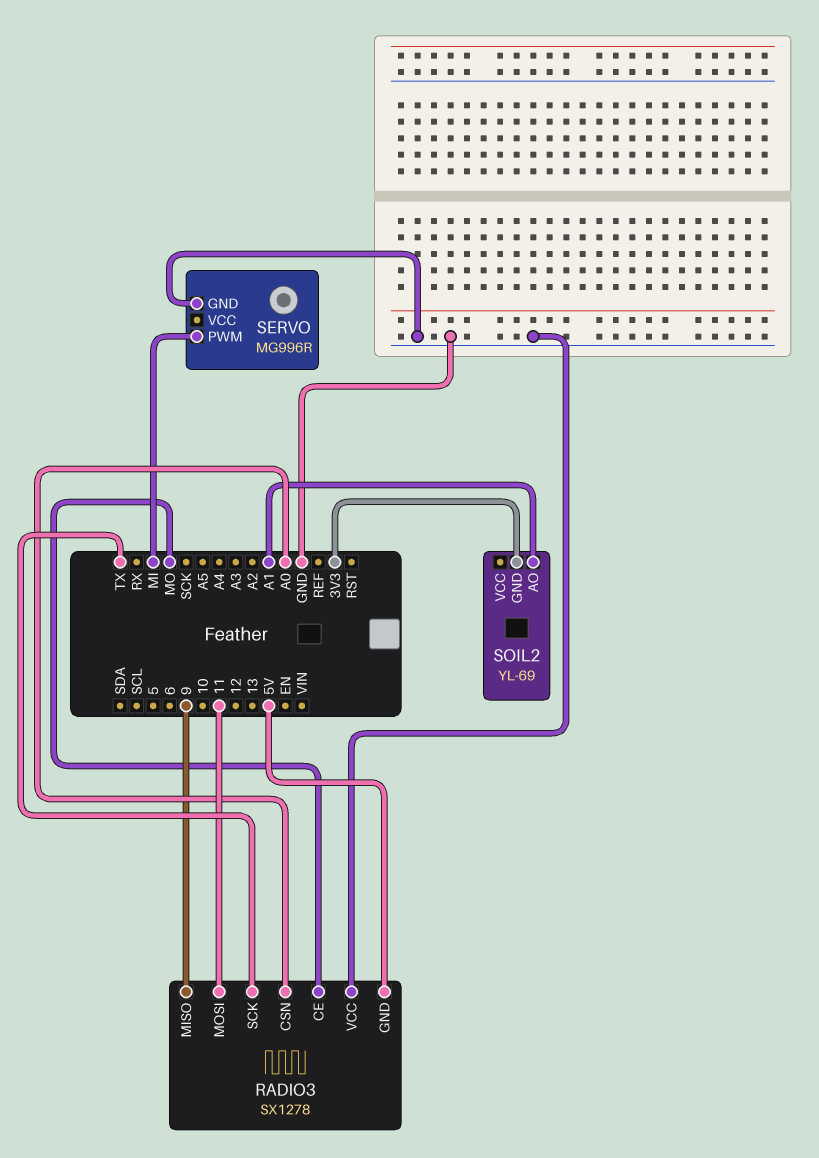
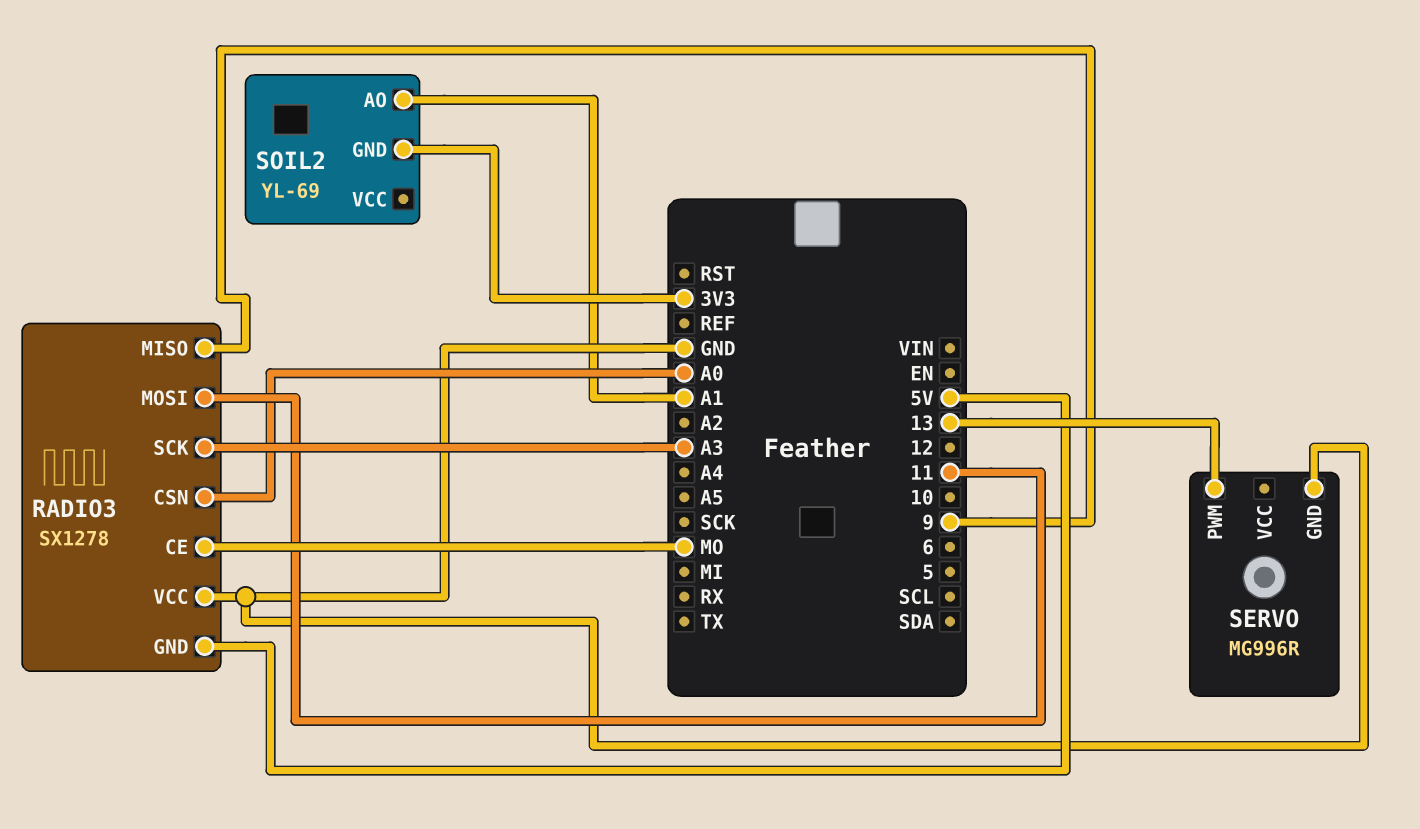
RADIO3 pin SCK: TX -> A3
SERVO pin PWM: MI -> 13

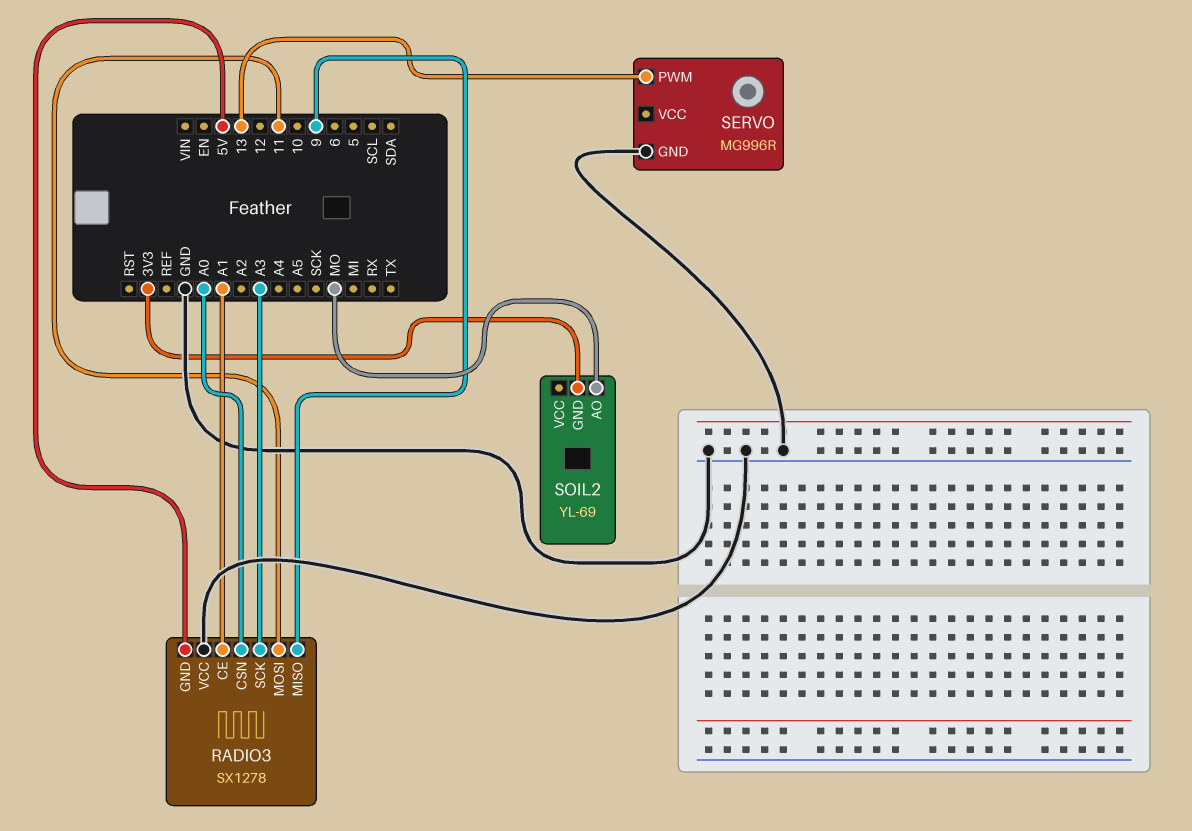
RADIO3 pin CE: MO -> A1
SOIL2 pin AO: A1 -> MO

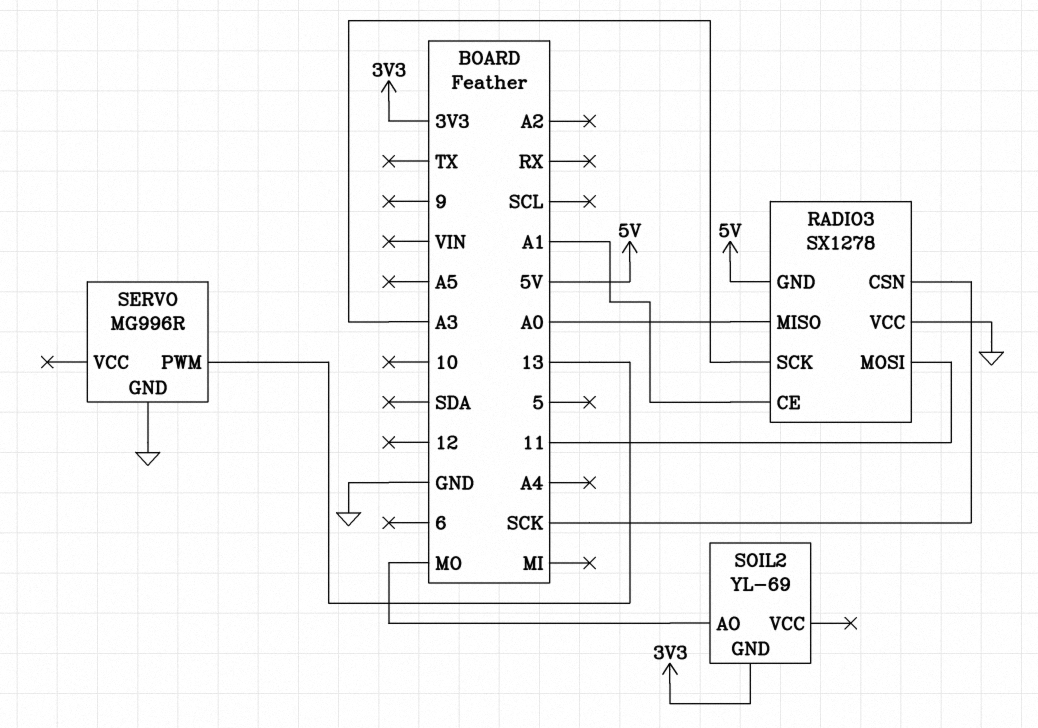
RADIO3 pin CSN: A0 -> SCK
RADIO3 pin MISO: 9 -> A0

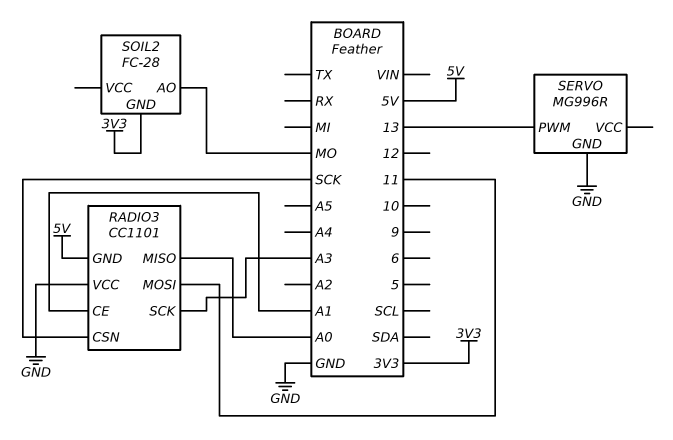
RADIO3: SX1278 -> CC1101
SOIL2: YL-69 -> FC-28

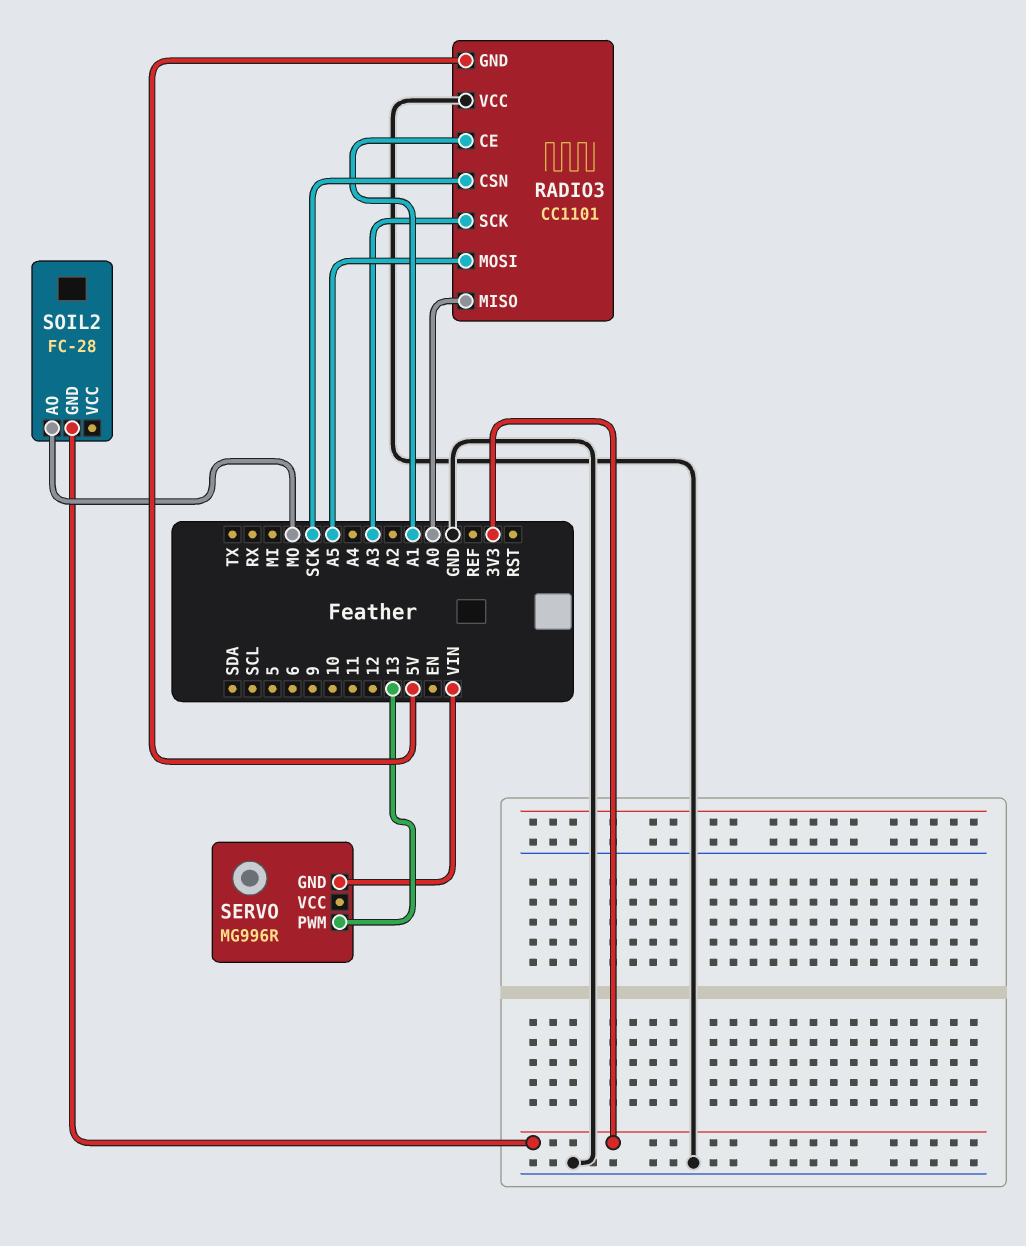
RADIO3 pin MOSI: 11 -> A5
SERVO pin GND: GND -> VIN

